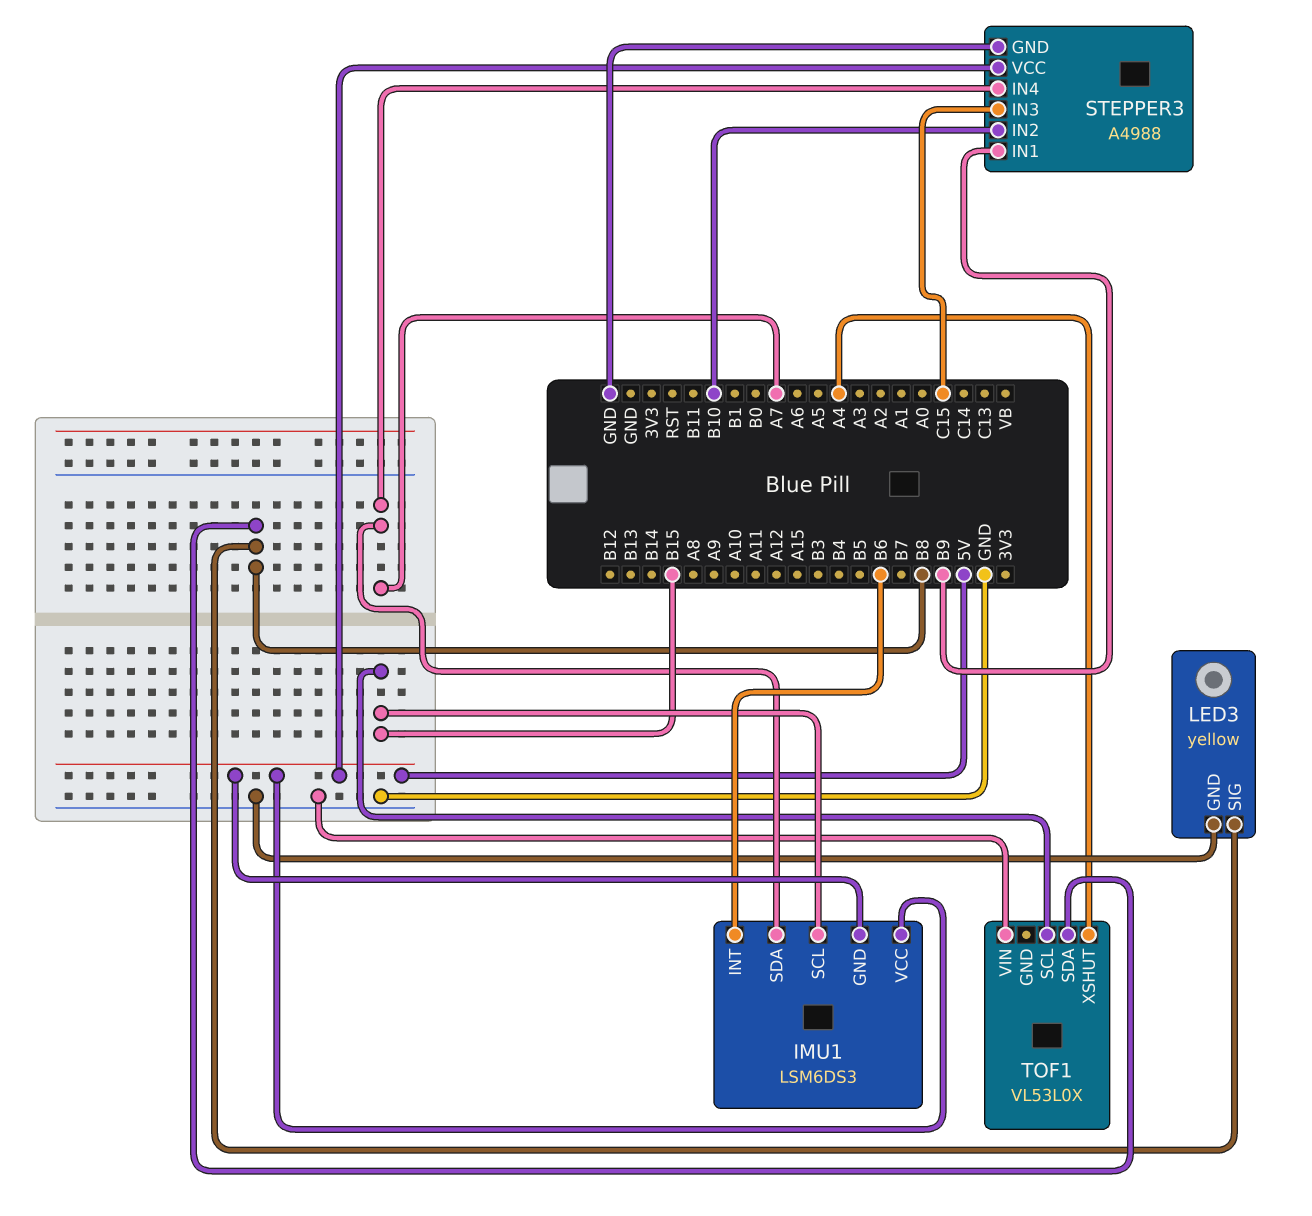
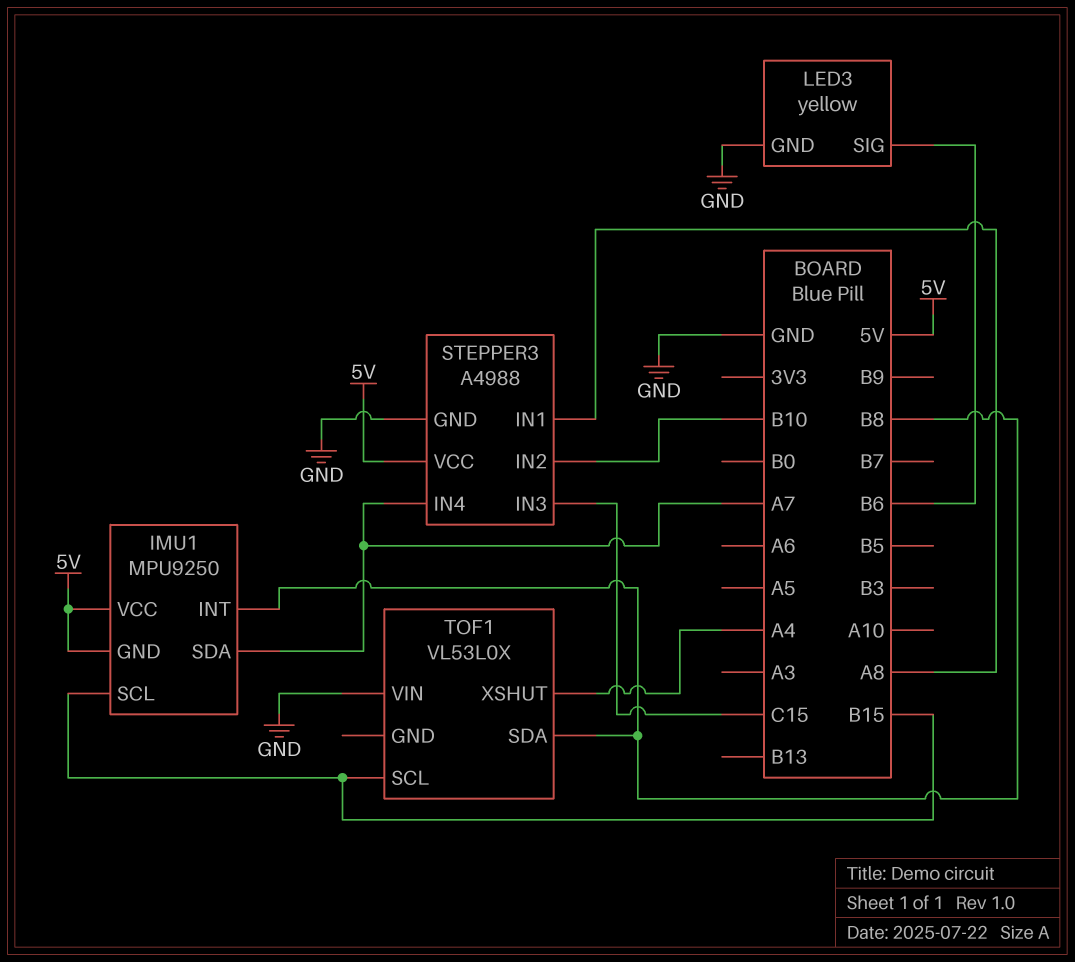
IMU1: LSM6DS3 -> MPU9250
IMU1 pin INT: B6 -> B8
LED3 pin SIG: B8 -> B6
STEPPER3 pin IN1: B9 -> A8

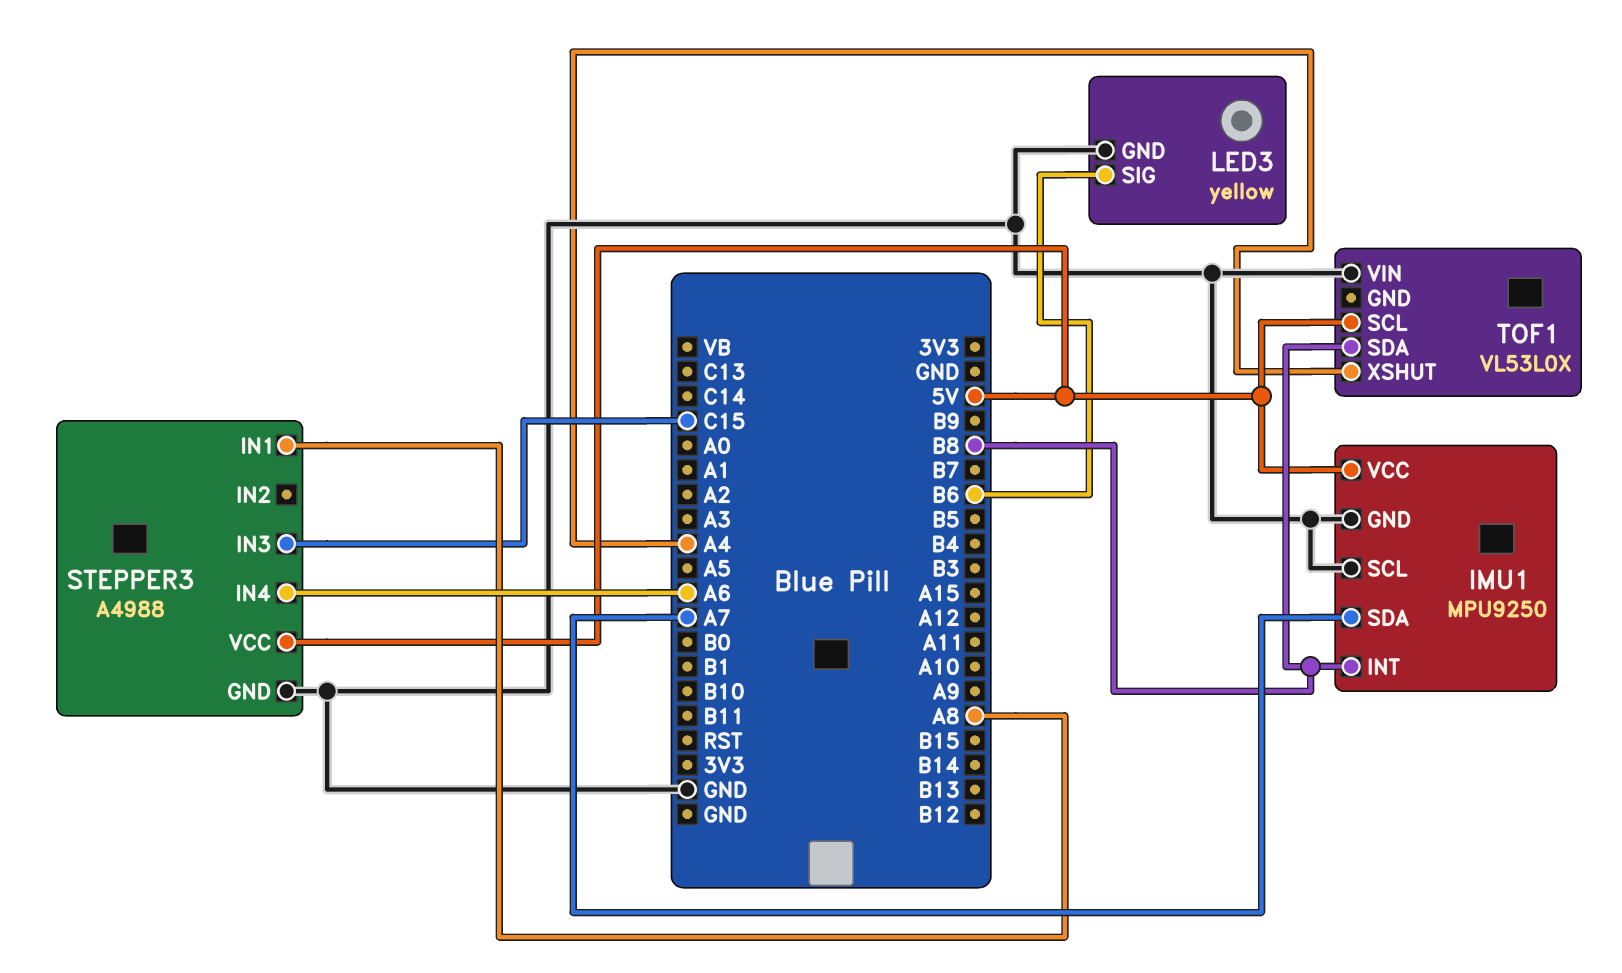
IMU1 pin GND: 5V -> GND
IMU1 pin SCL: B15 -> GND
STEPPER3 pin IN2: B10 -> none
STEPPER3 pin IN4: A7 -> A6
TOF1 pin SCL: B15 -> 5V

